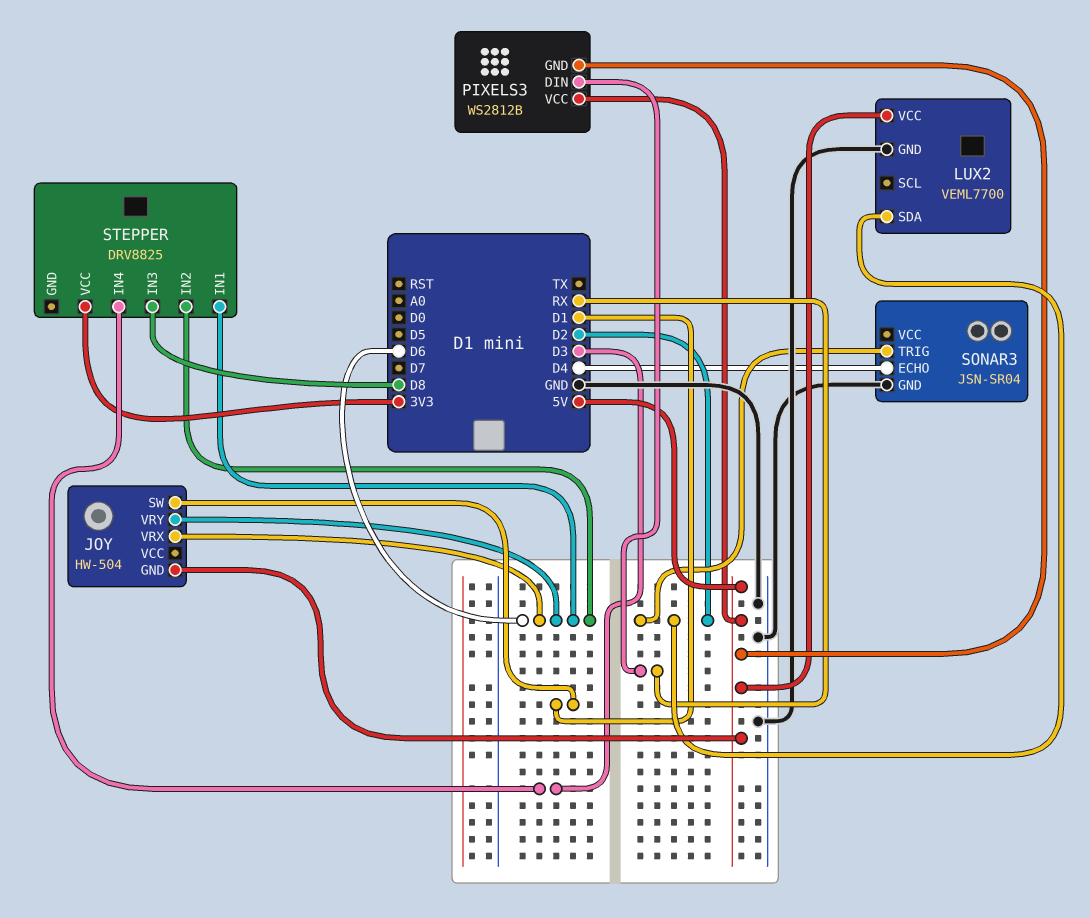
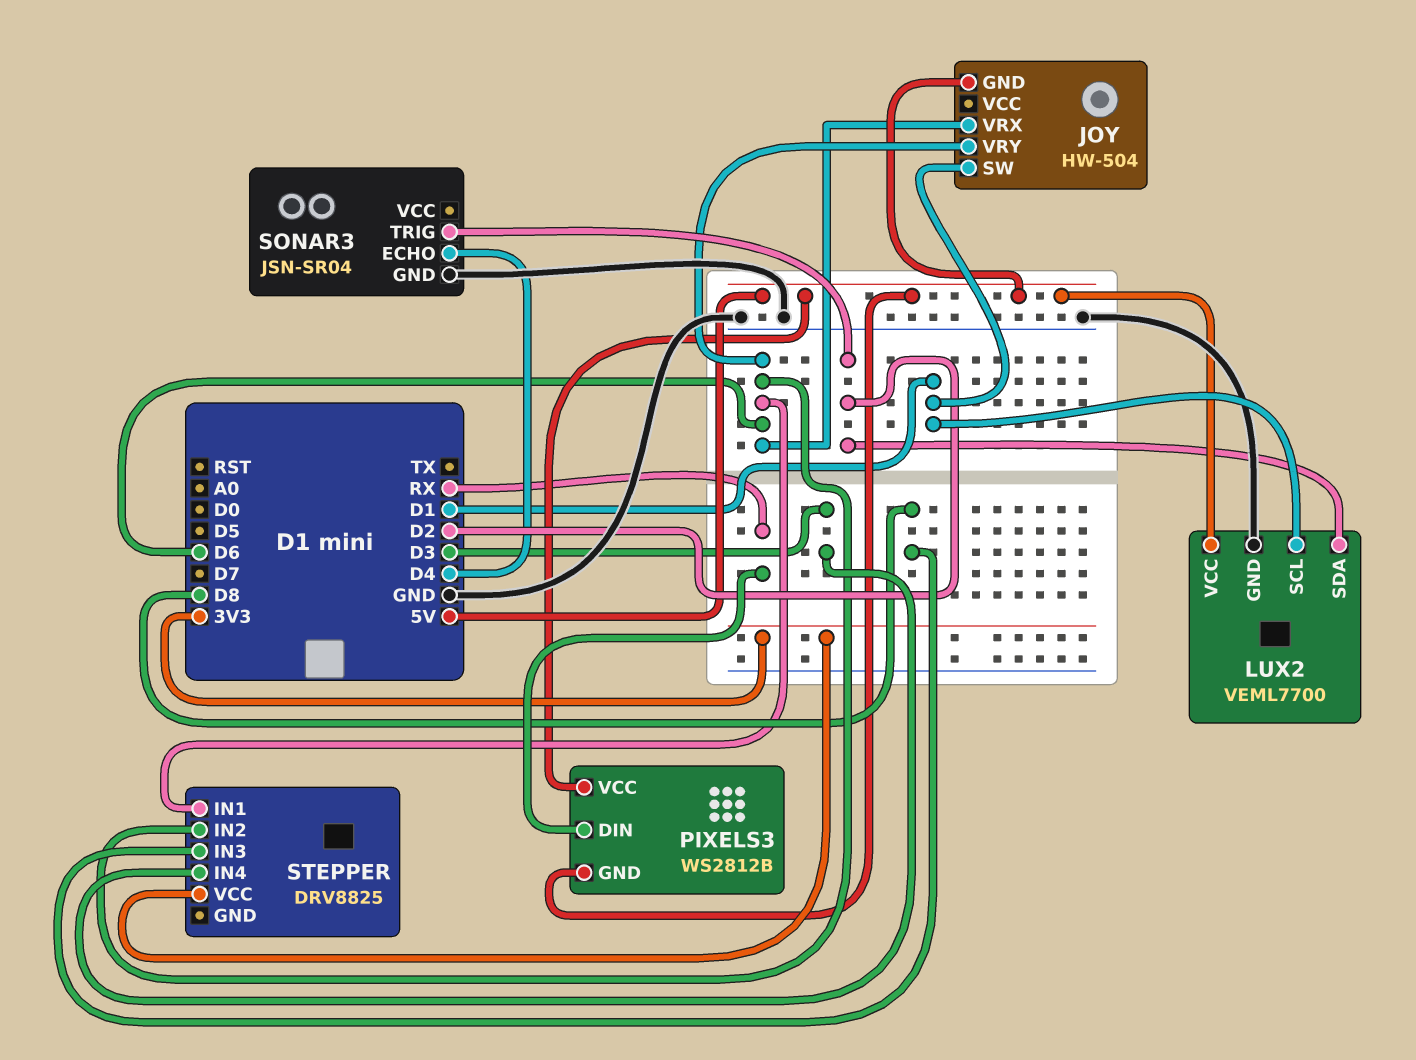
LUX2 pin SCL: none -> D1

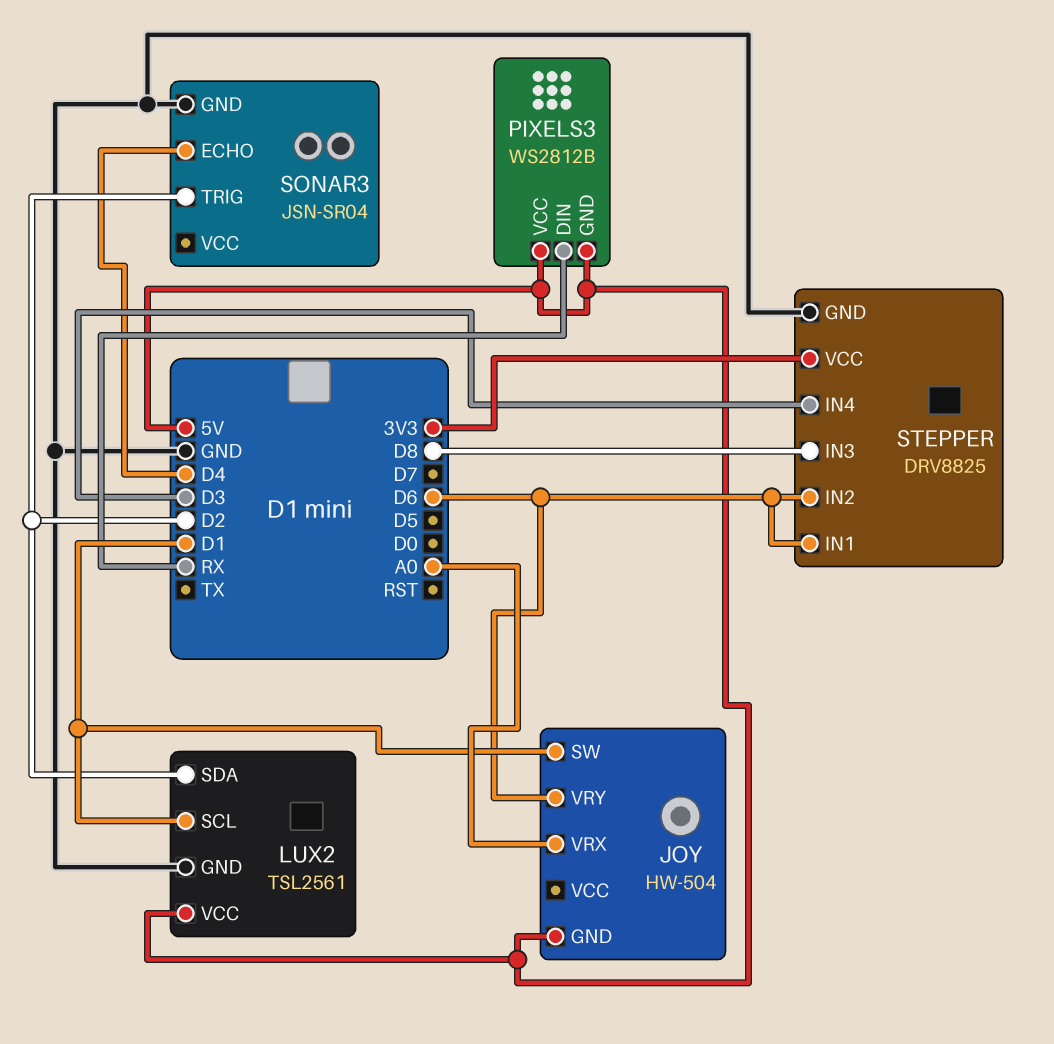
JOY pin VRX: D6 -> A0
LUX2: VEML7700 -> TSL2561
STEPPER pin GND: none -> GND

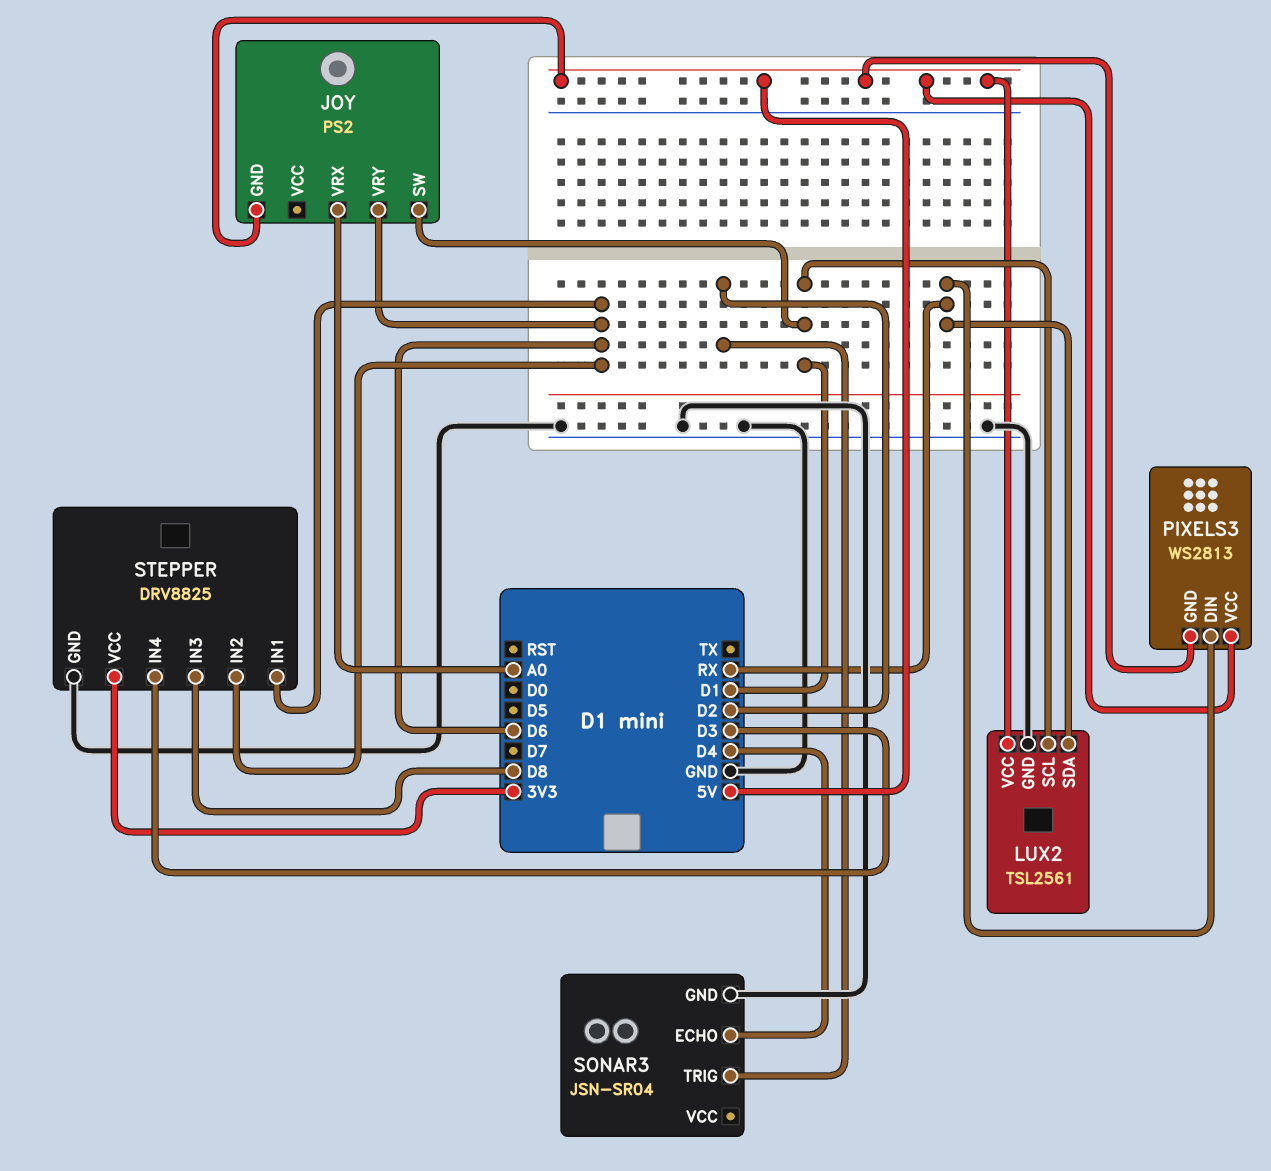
JOY: HW-504 -> PS2
LUX2 pin SDA: D2 -> RX
PIXELS3: WS2812B -> WS2813

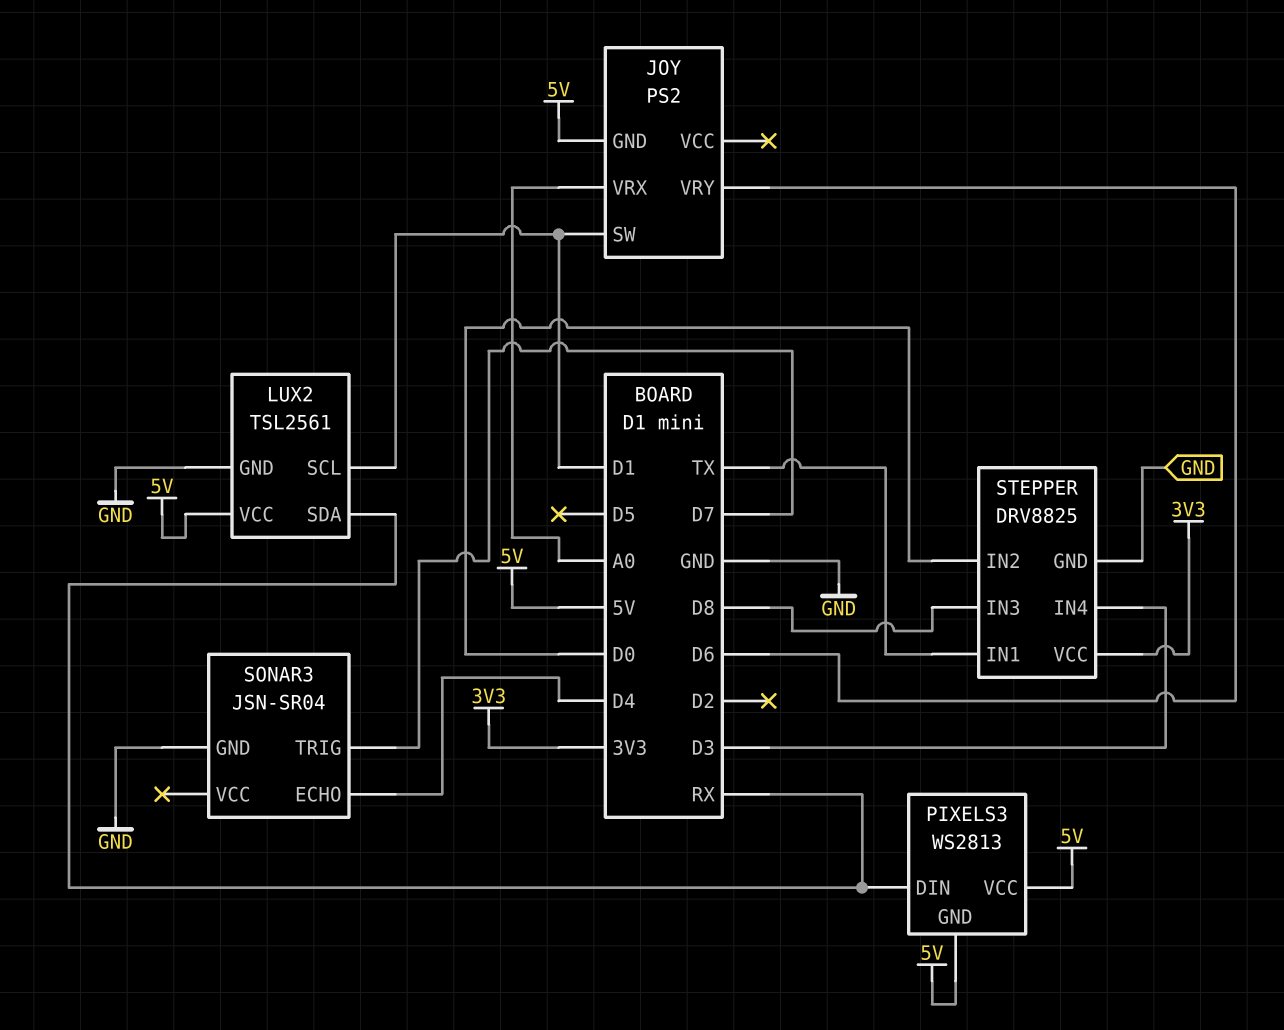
SONAR3 pin TRIG: D2 -> D7
STEPPER pin IN1: D6 -> TX
STEPPER pin IN2: D6 -> D0

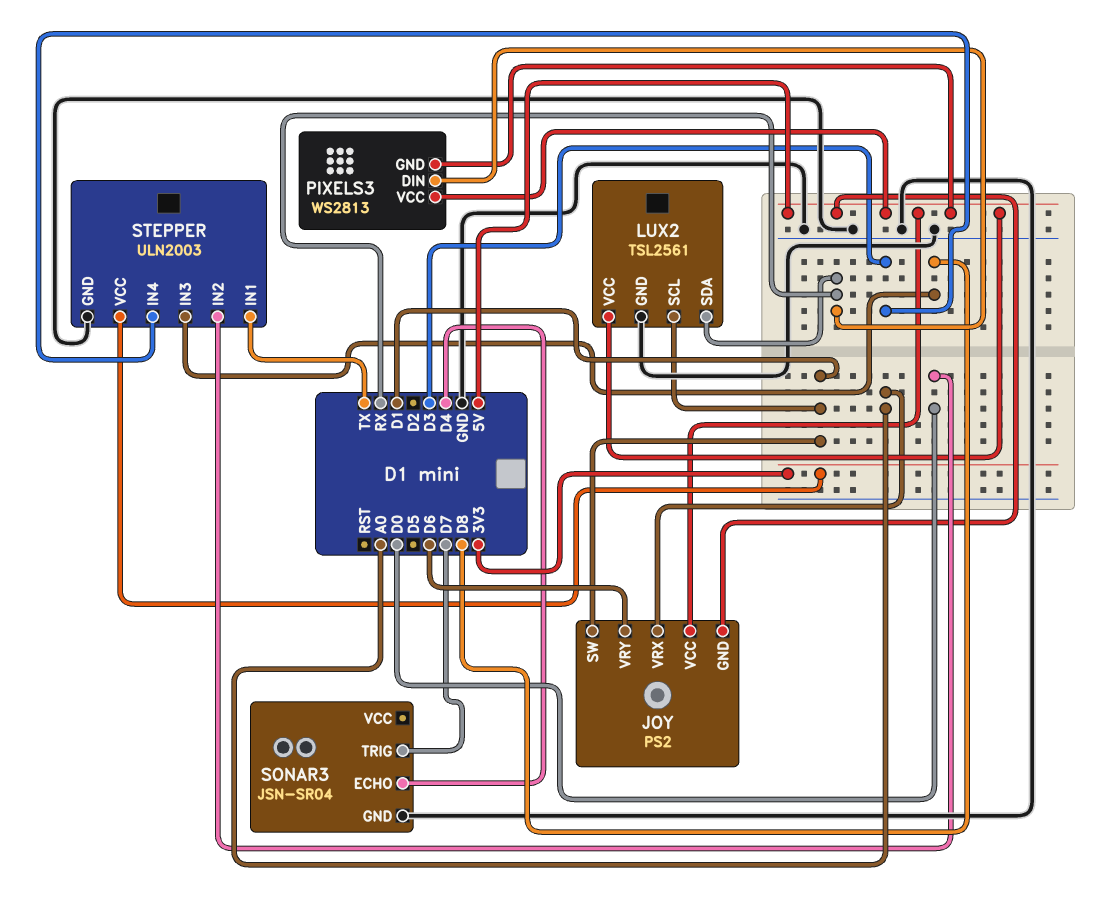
JOY pin VCC: none -> 5V
STEPPER: DRV8825 -> ULN2003

